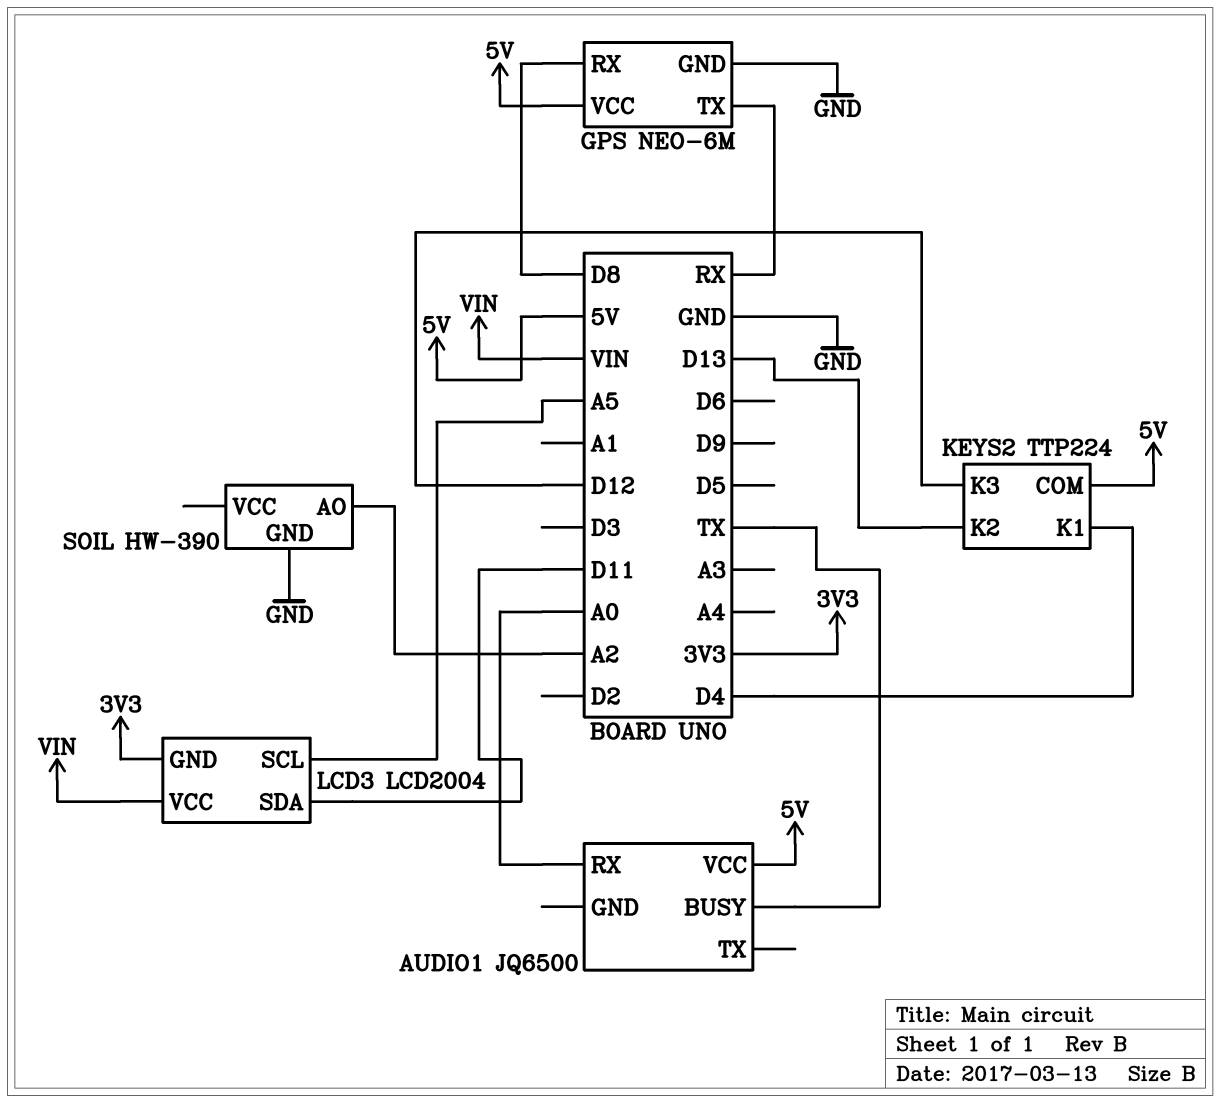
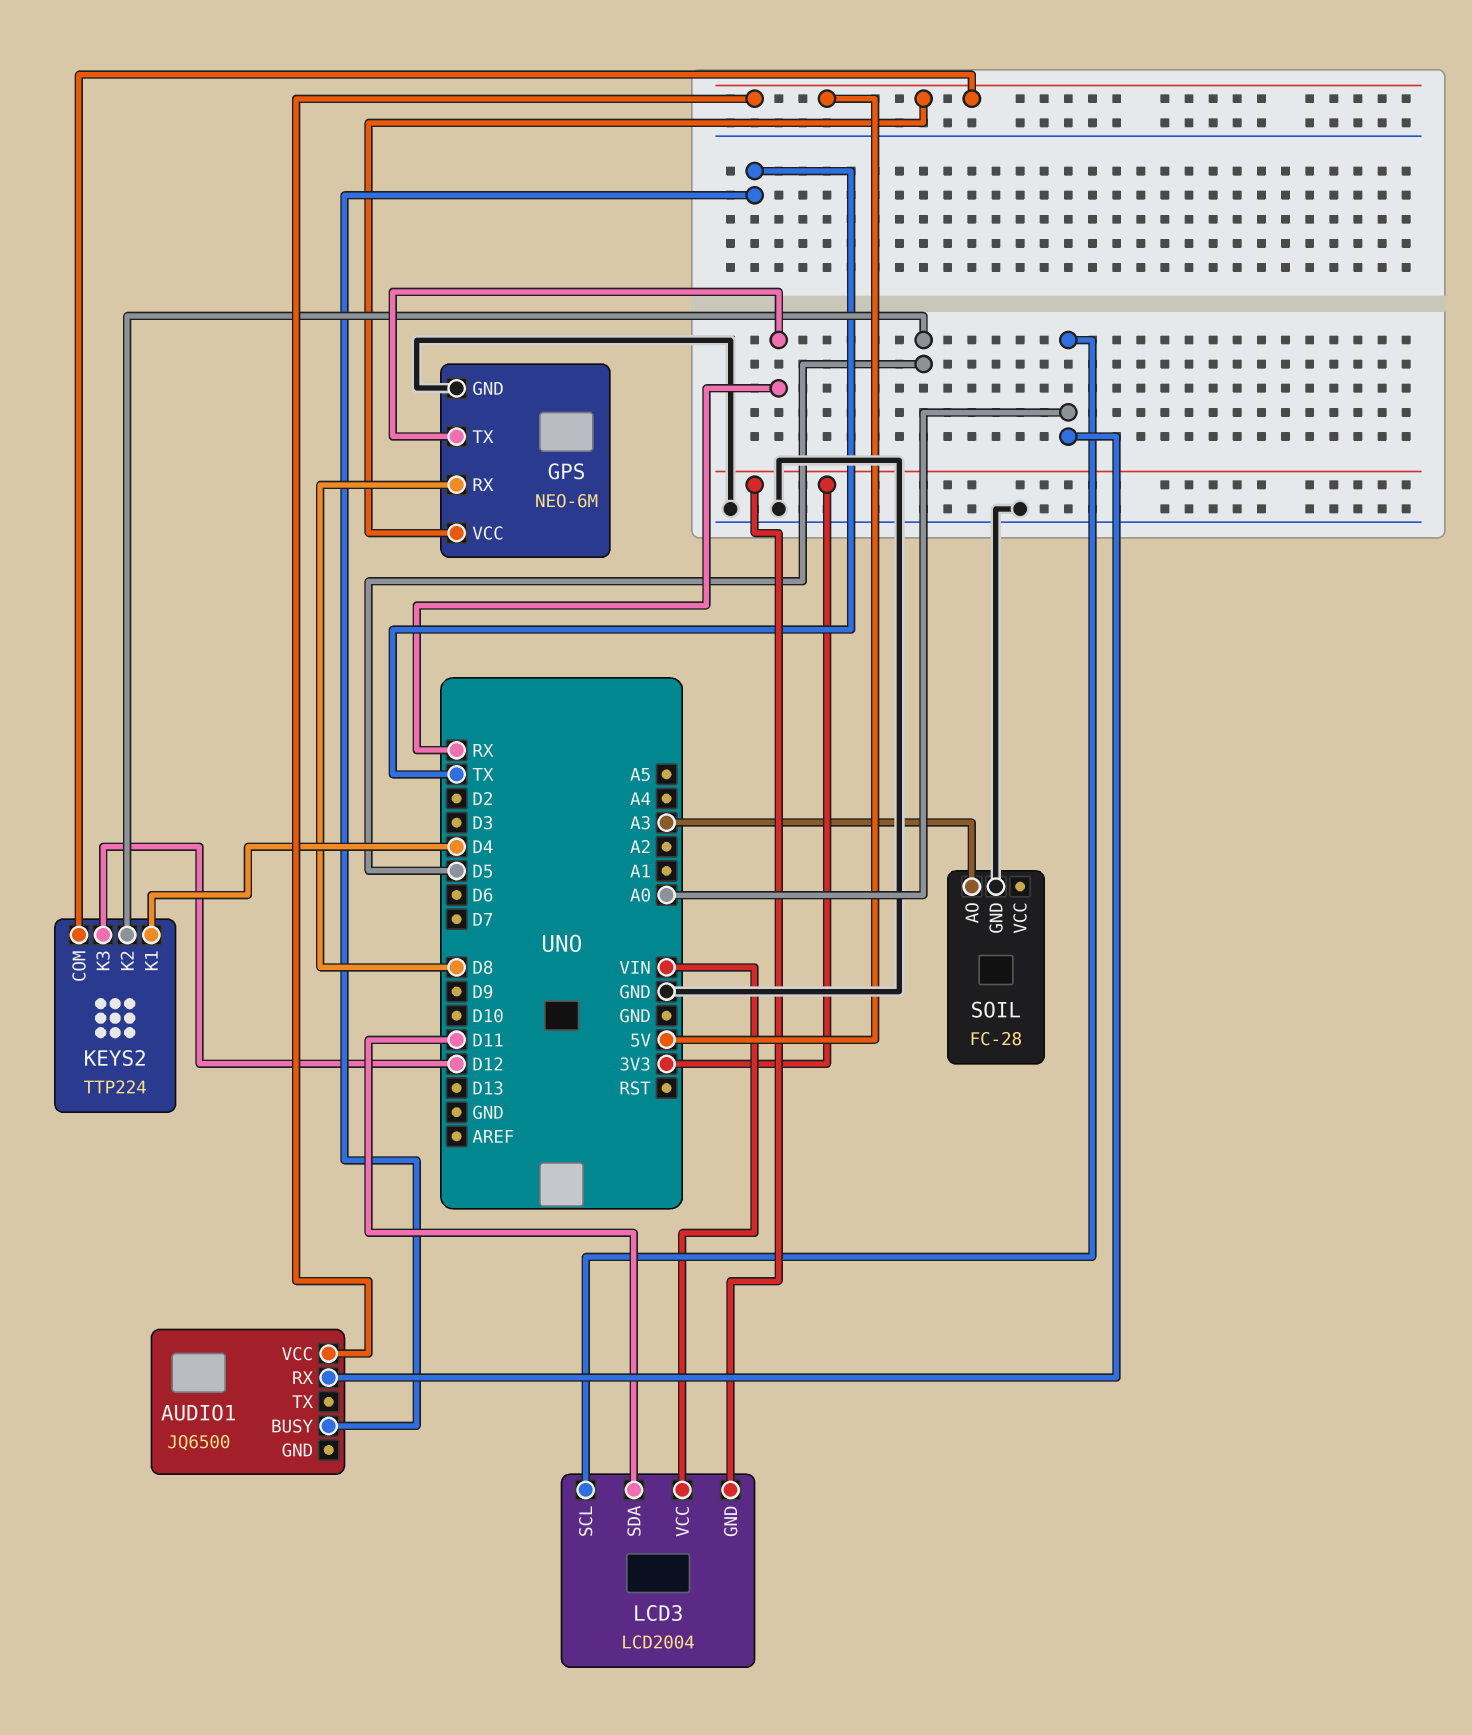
KEYS2 pin K2: D13 -> D5
LCD3 pin SCL: A5 -> A0
SOIL: HW-390 -> FC-28
SOIL pin AO: A2 -> A3

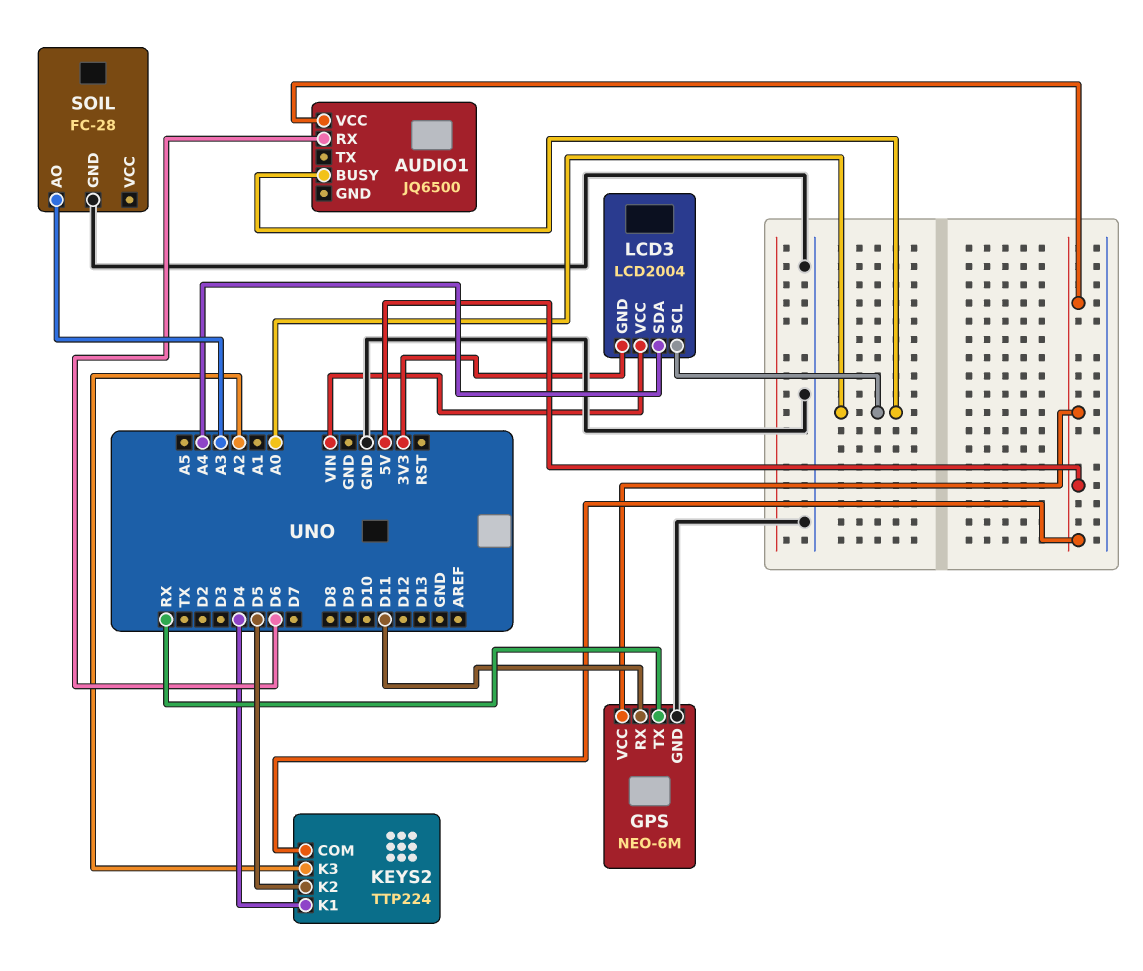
AUDIO1 pin BUSY: TX -> A0
AUDIO1 pin RX: A0 -> D6
GPS pin RX: D8 -> D11
KEYS2 pin K3: D12 -> A2
LCD3 pin SDA: D11 -> A4

